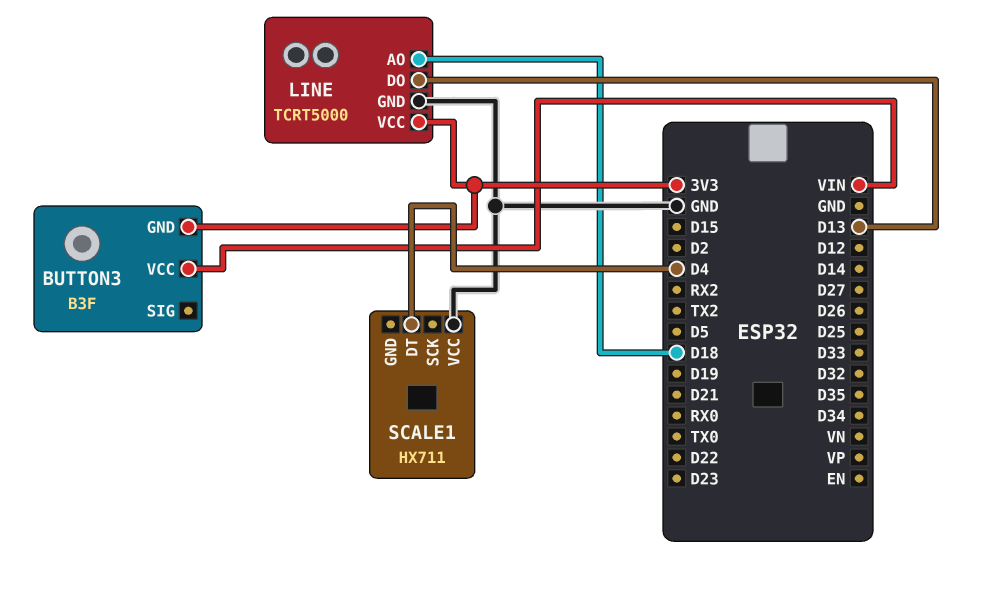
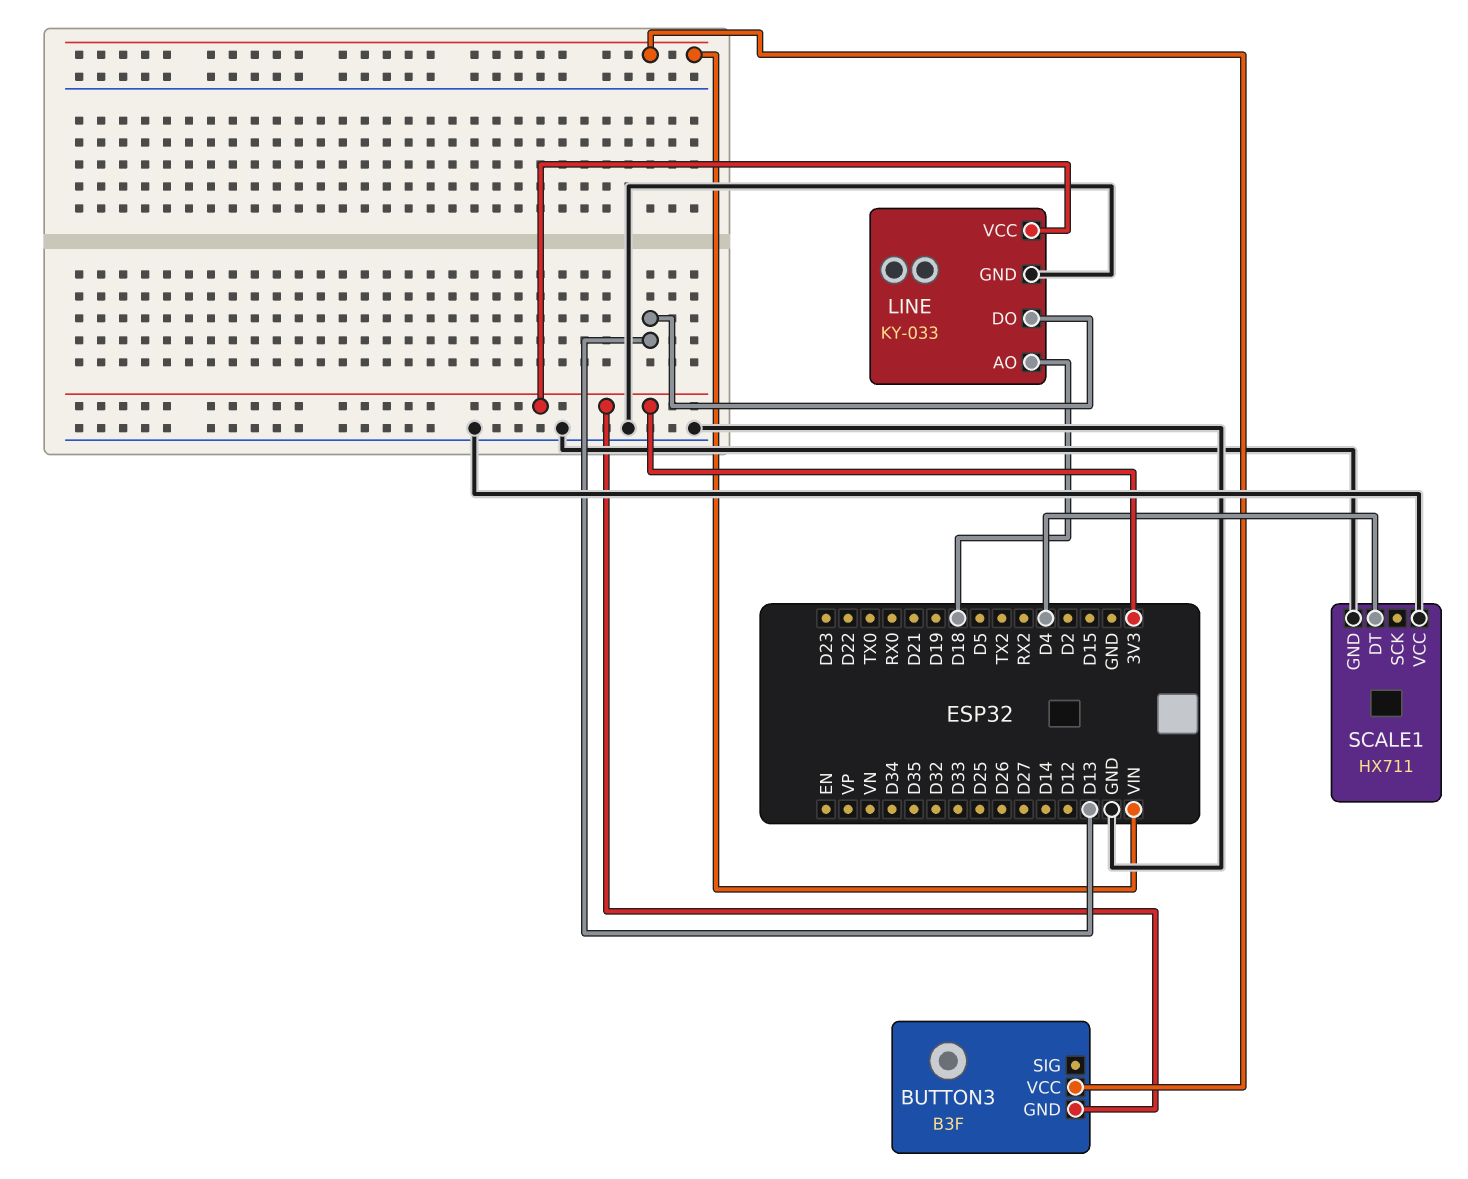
LINE: TCRT5000 -> KY-033
SCALE1 pin GND: none -> GND

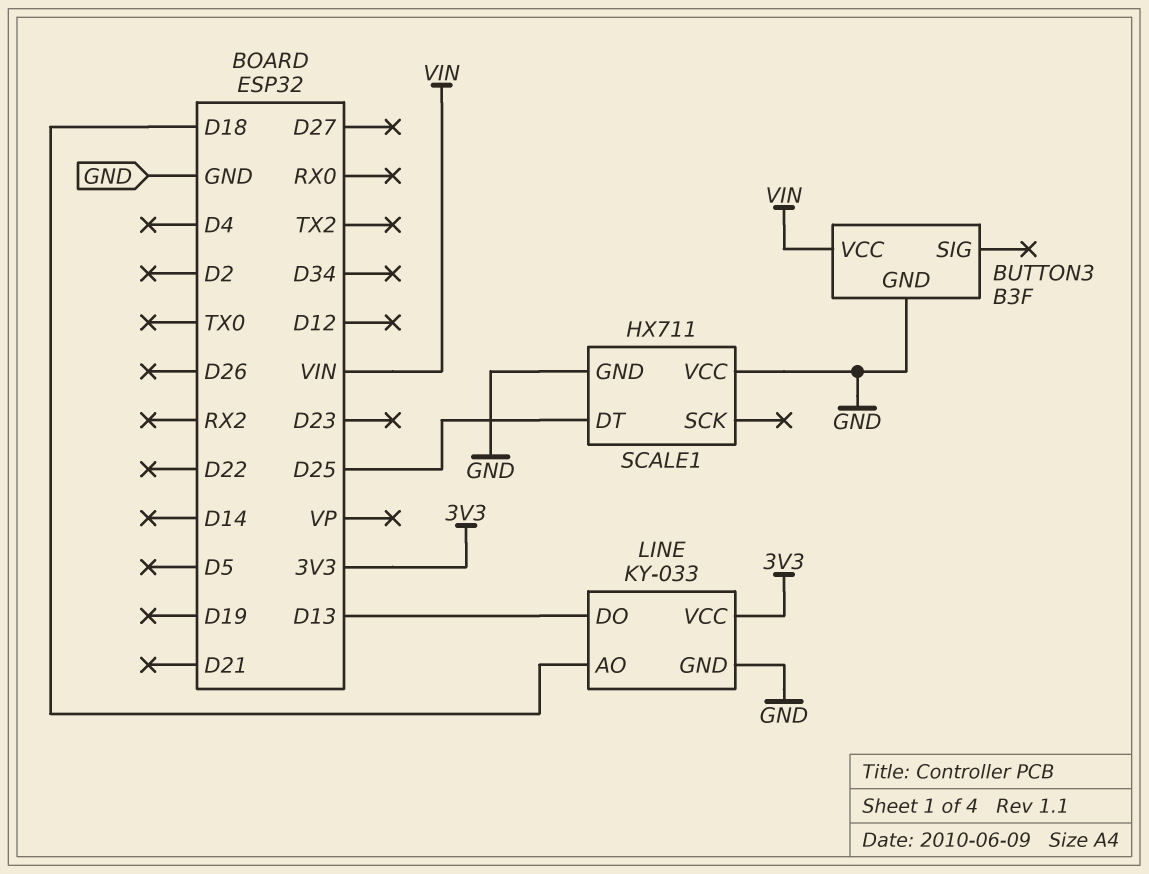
BUTTON3 pin GND: 3V3 -> GND
SCALE1 pin DT: D4 -> D25

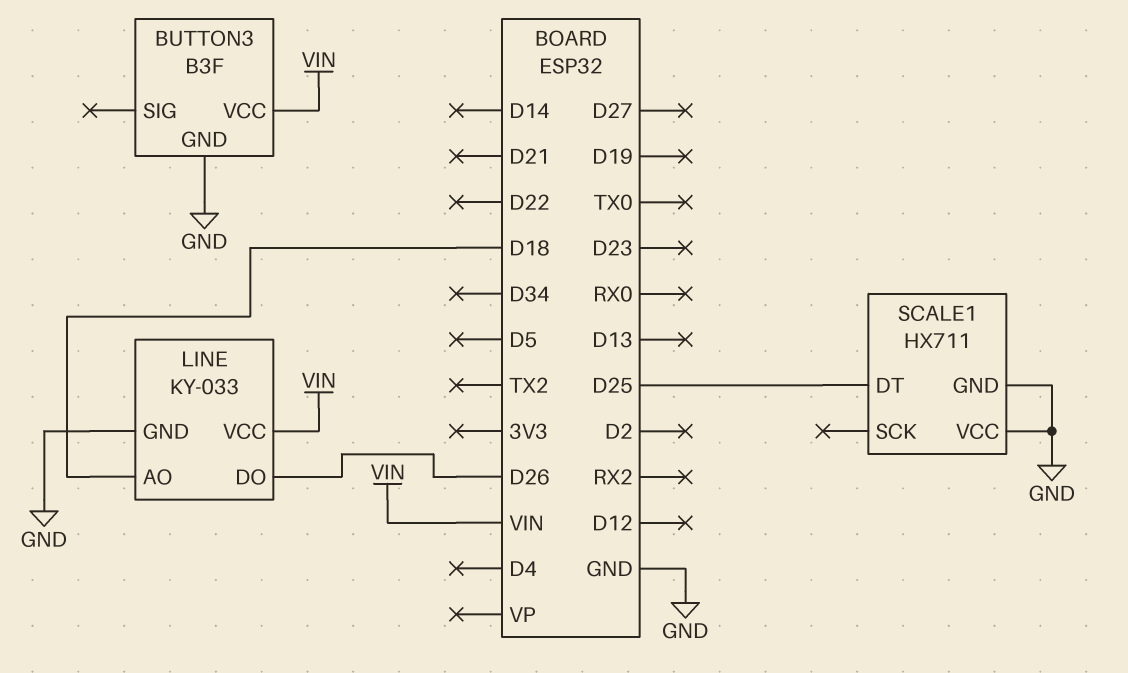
LINE pin DO: D13 -> D26
LINE pin VCC: 3V3 -> VIN

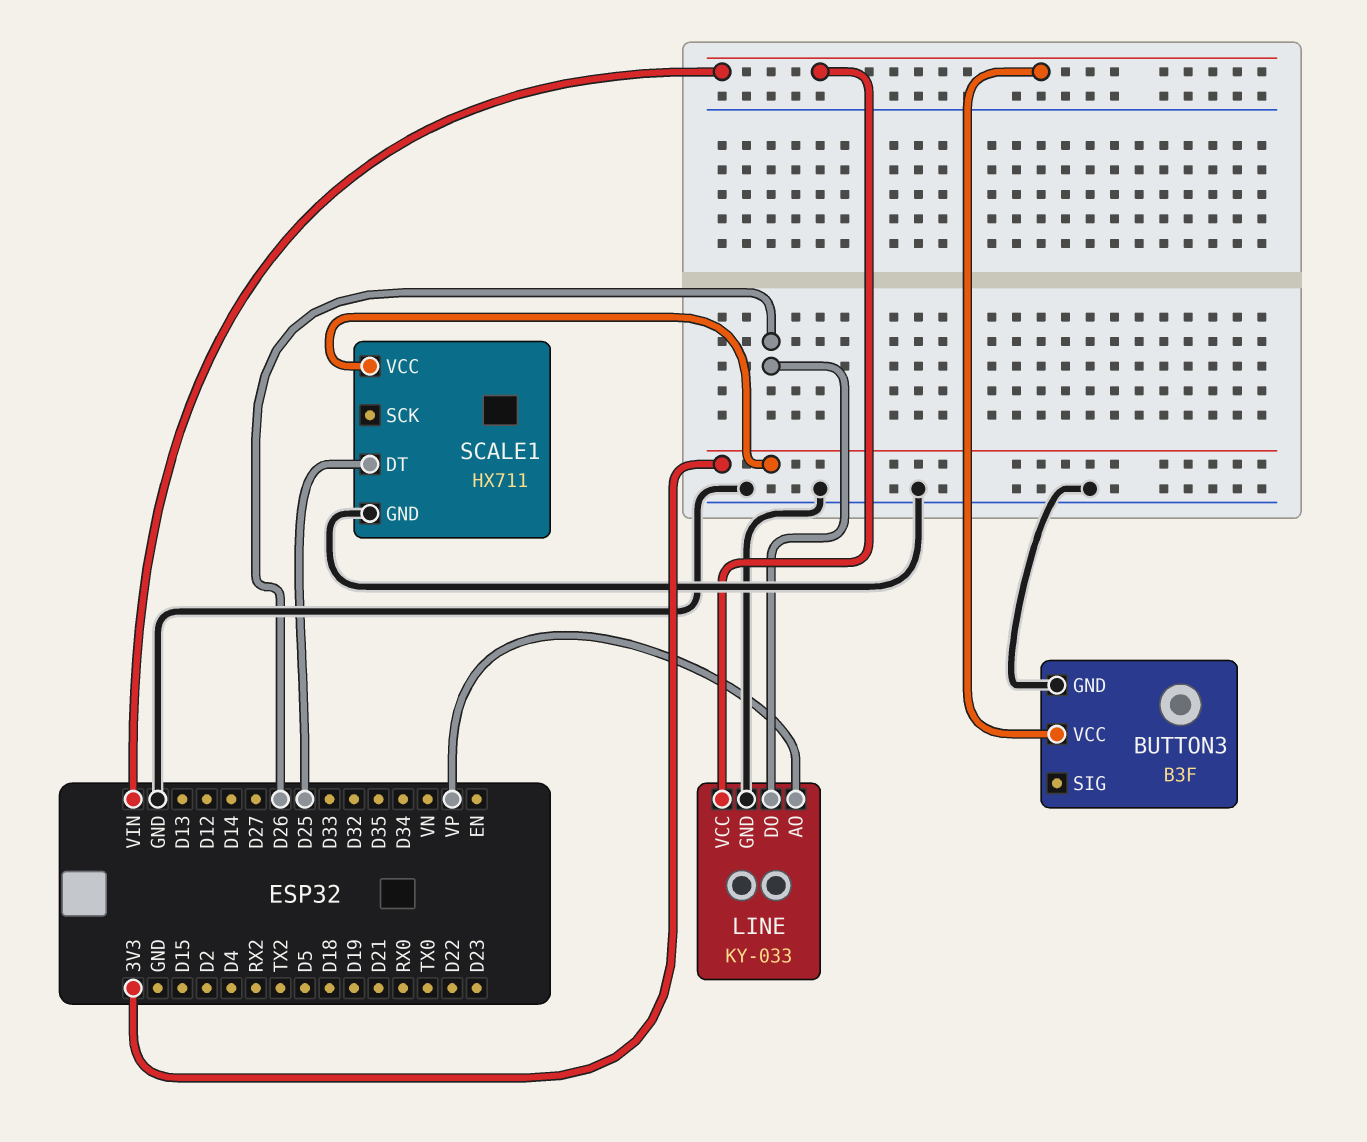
LINE pin AO: D18 -> VP
SCALE1 pin VCC: GND -> 3V3

